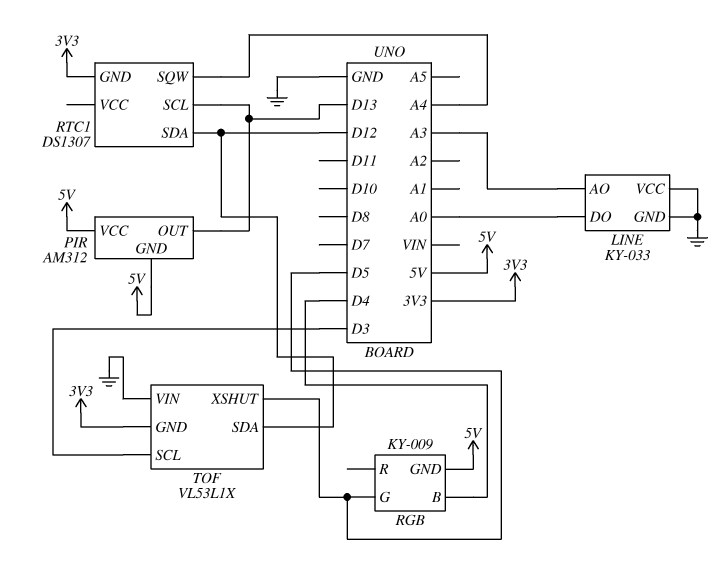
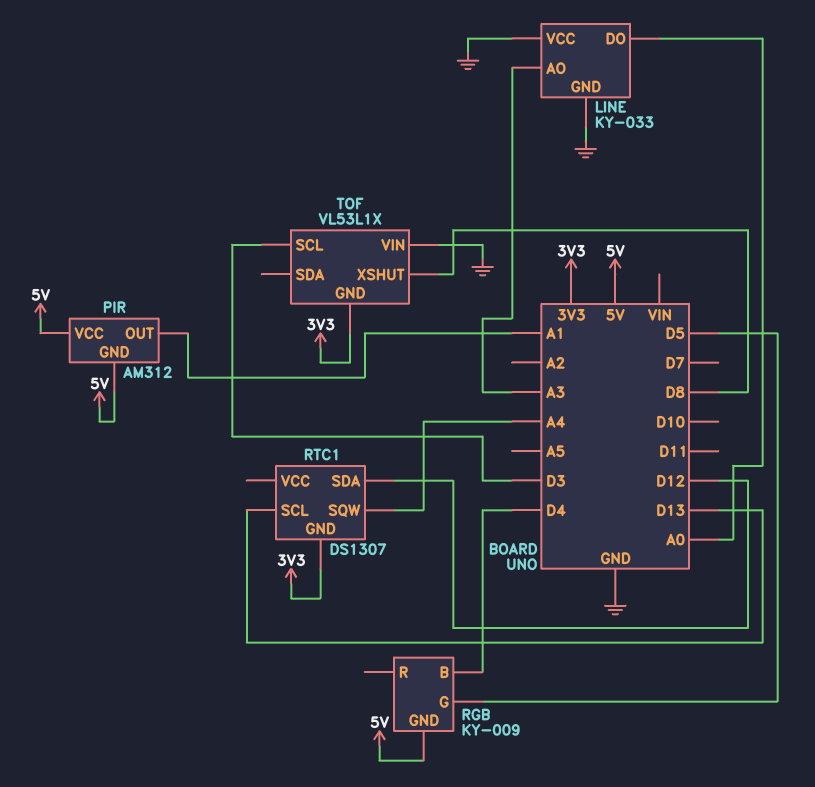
PIR pin OUT: D13 -> A1
TOF pin SDA: D12 -> none
TOF pin XSHUT: D5 -> D8

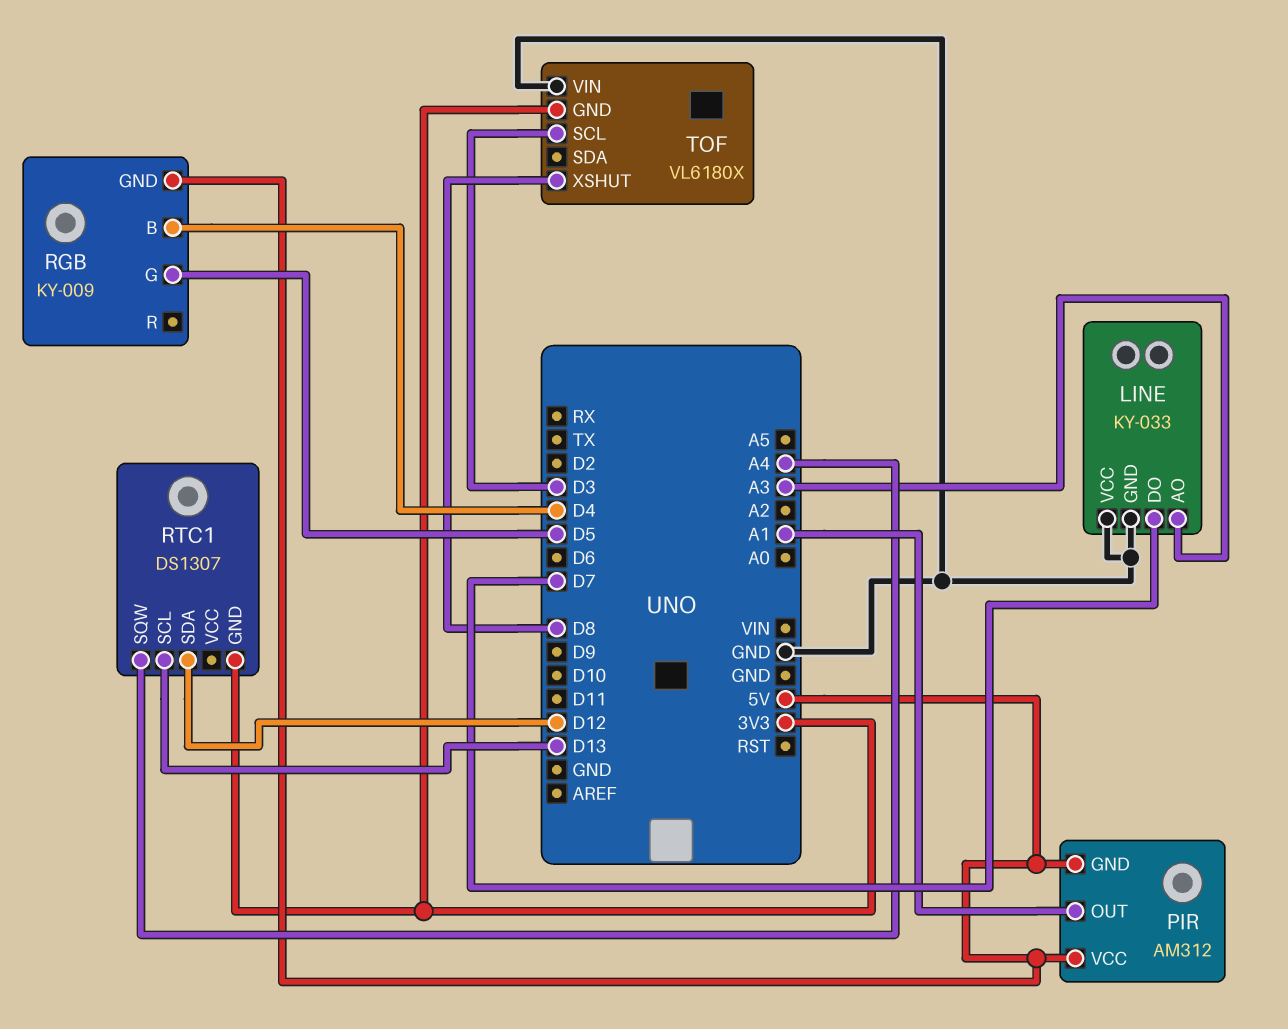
LINE pin DO: A0 -> D7
TOF: VL53L1X -> VL6180X

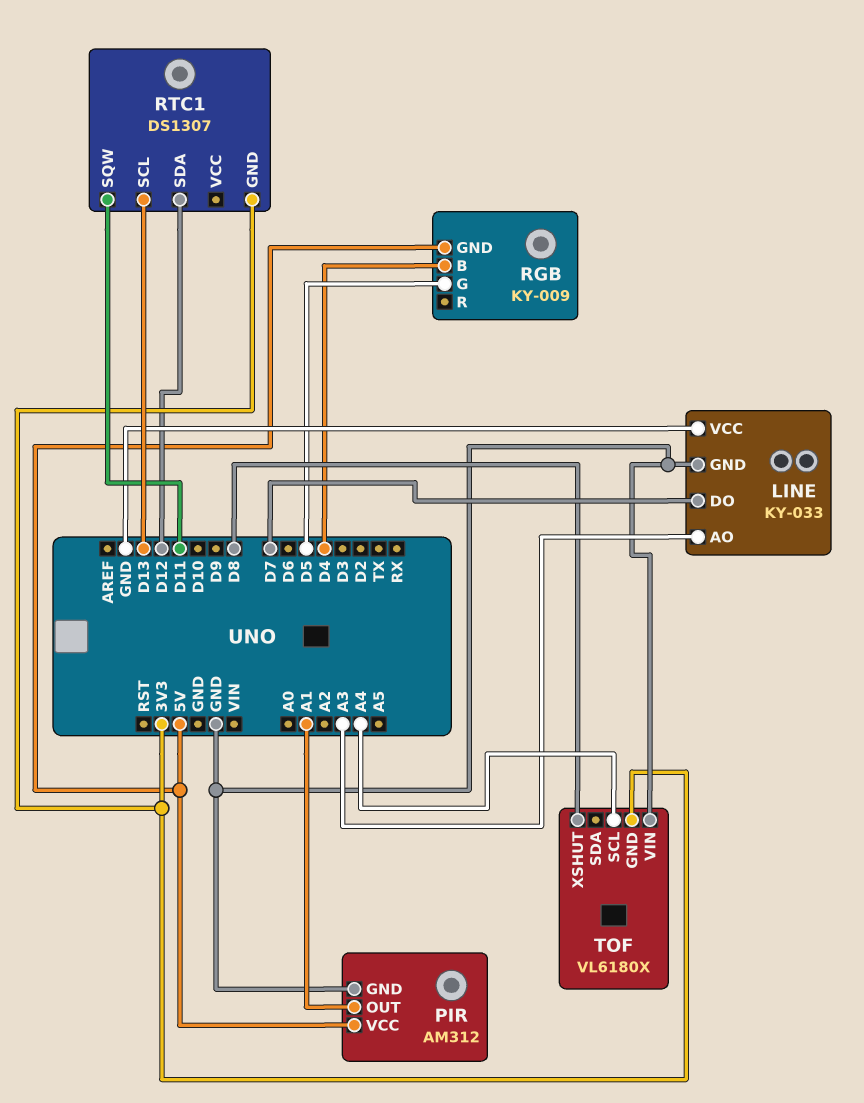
PIR pin GND: 5V -> GND
RTC1 pin SQW: A4 -> D11
TOF pin SCL: D3 -> A4

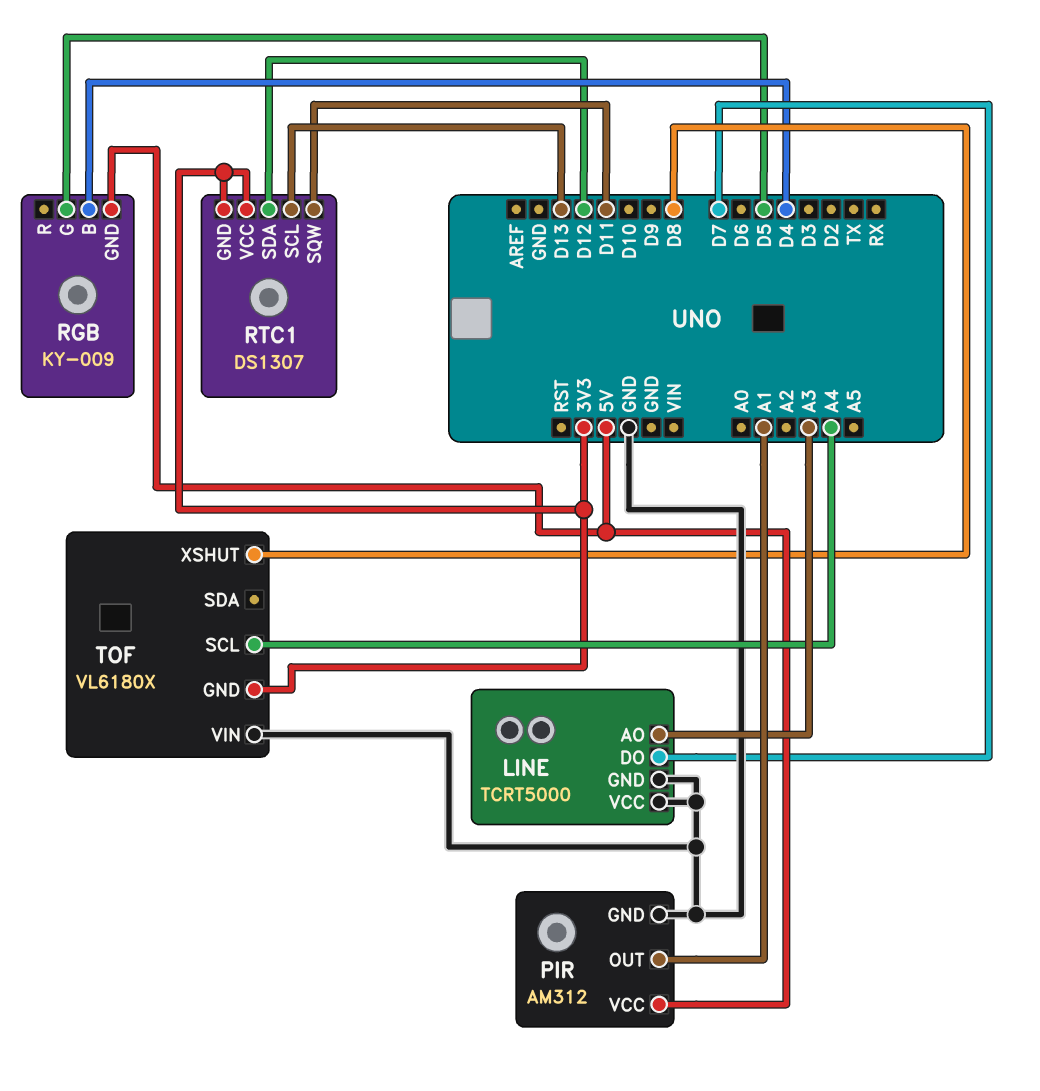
LINE: KY-033 -> TCRT5000
RTC1 pin VCC: none -> 3V3

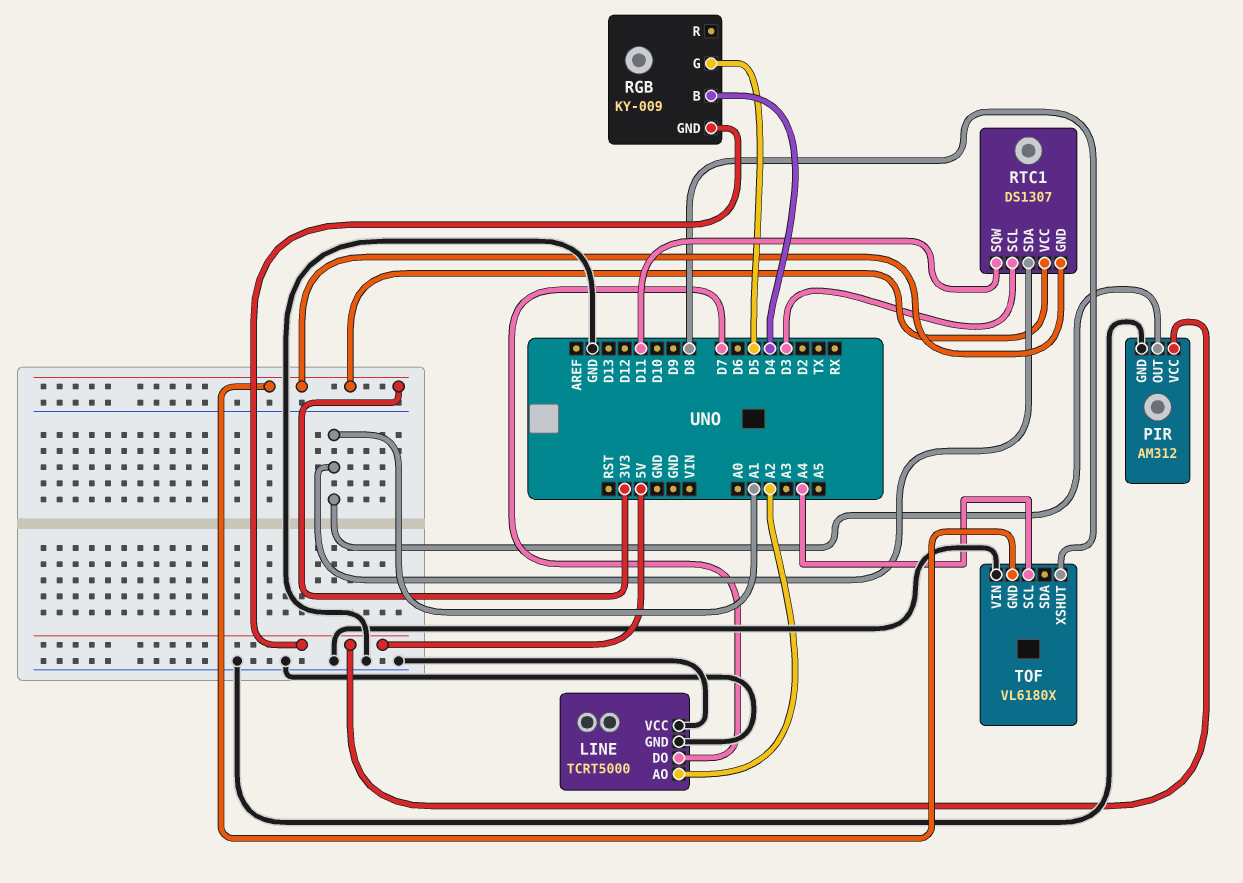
LINE pin AO: A3 -> A2
RTC1 pin SCL: D13 -> D3
RTC1 pin SDA: D12 -> A1

